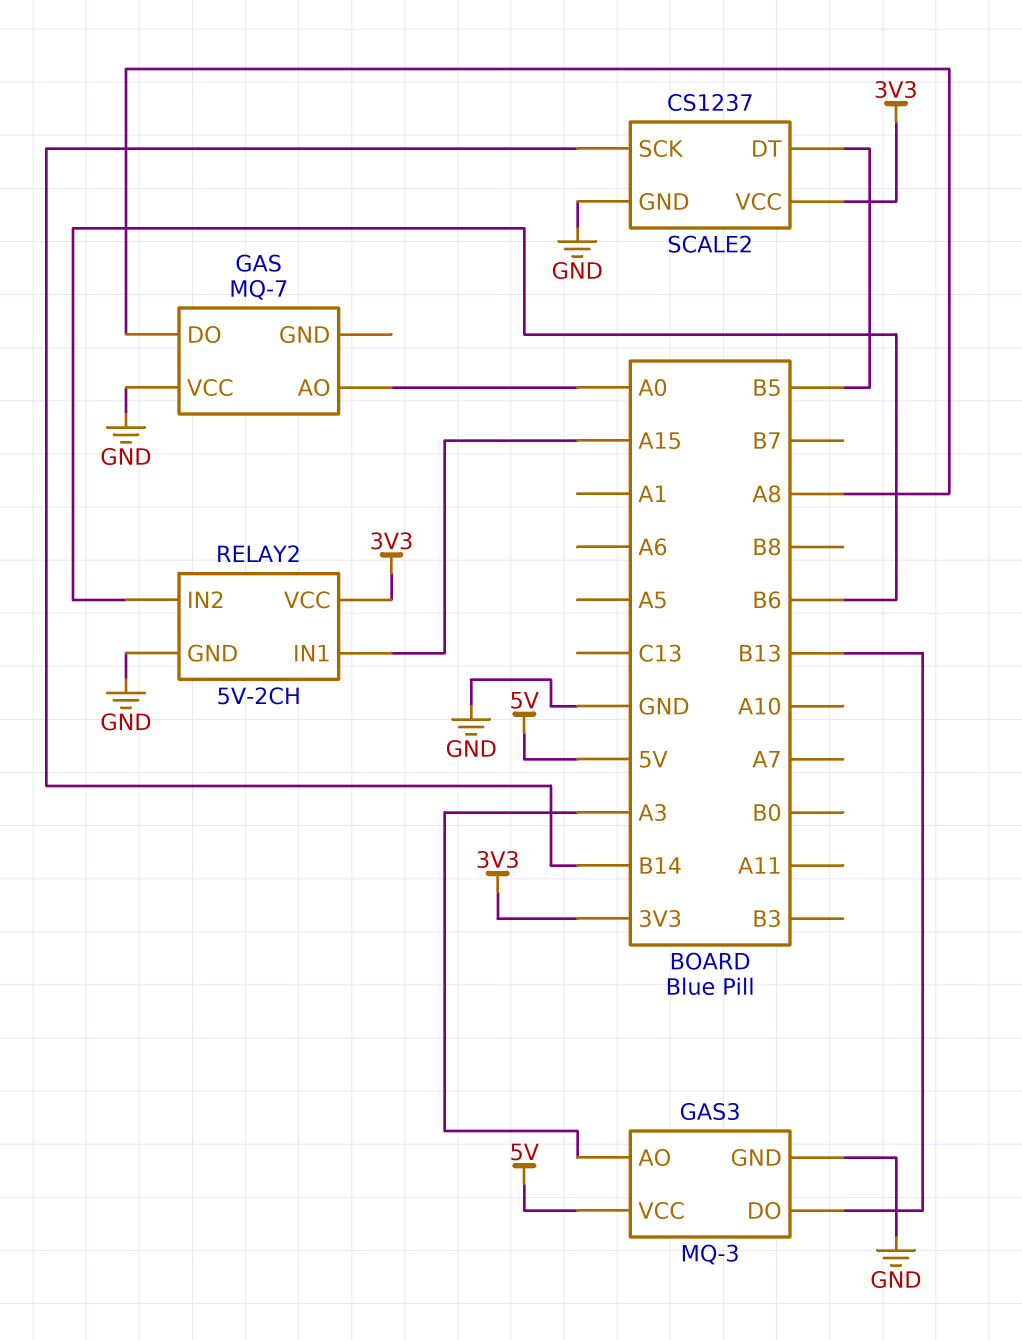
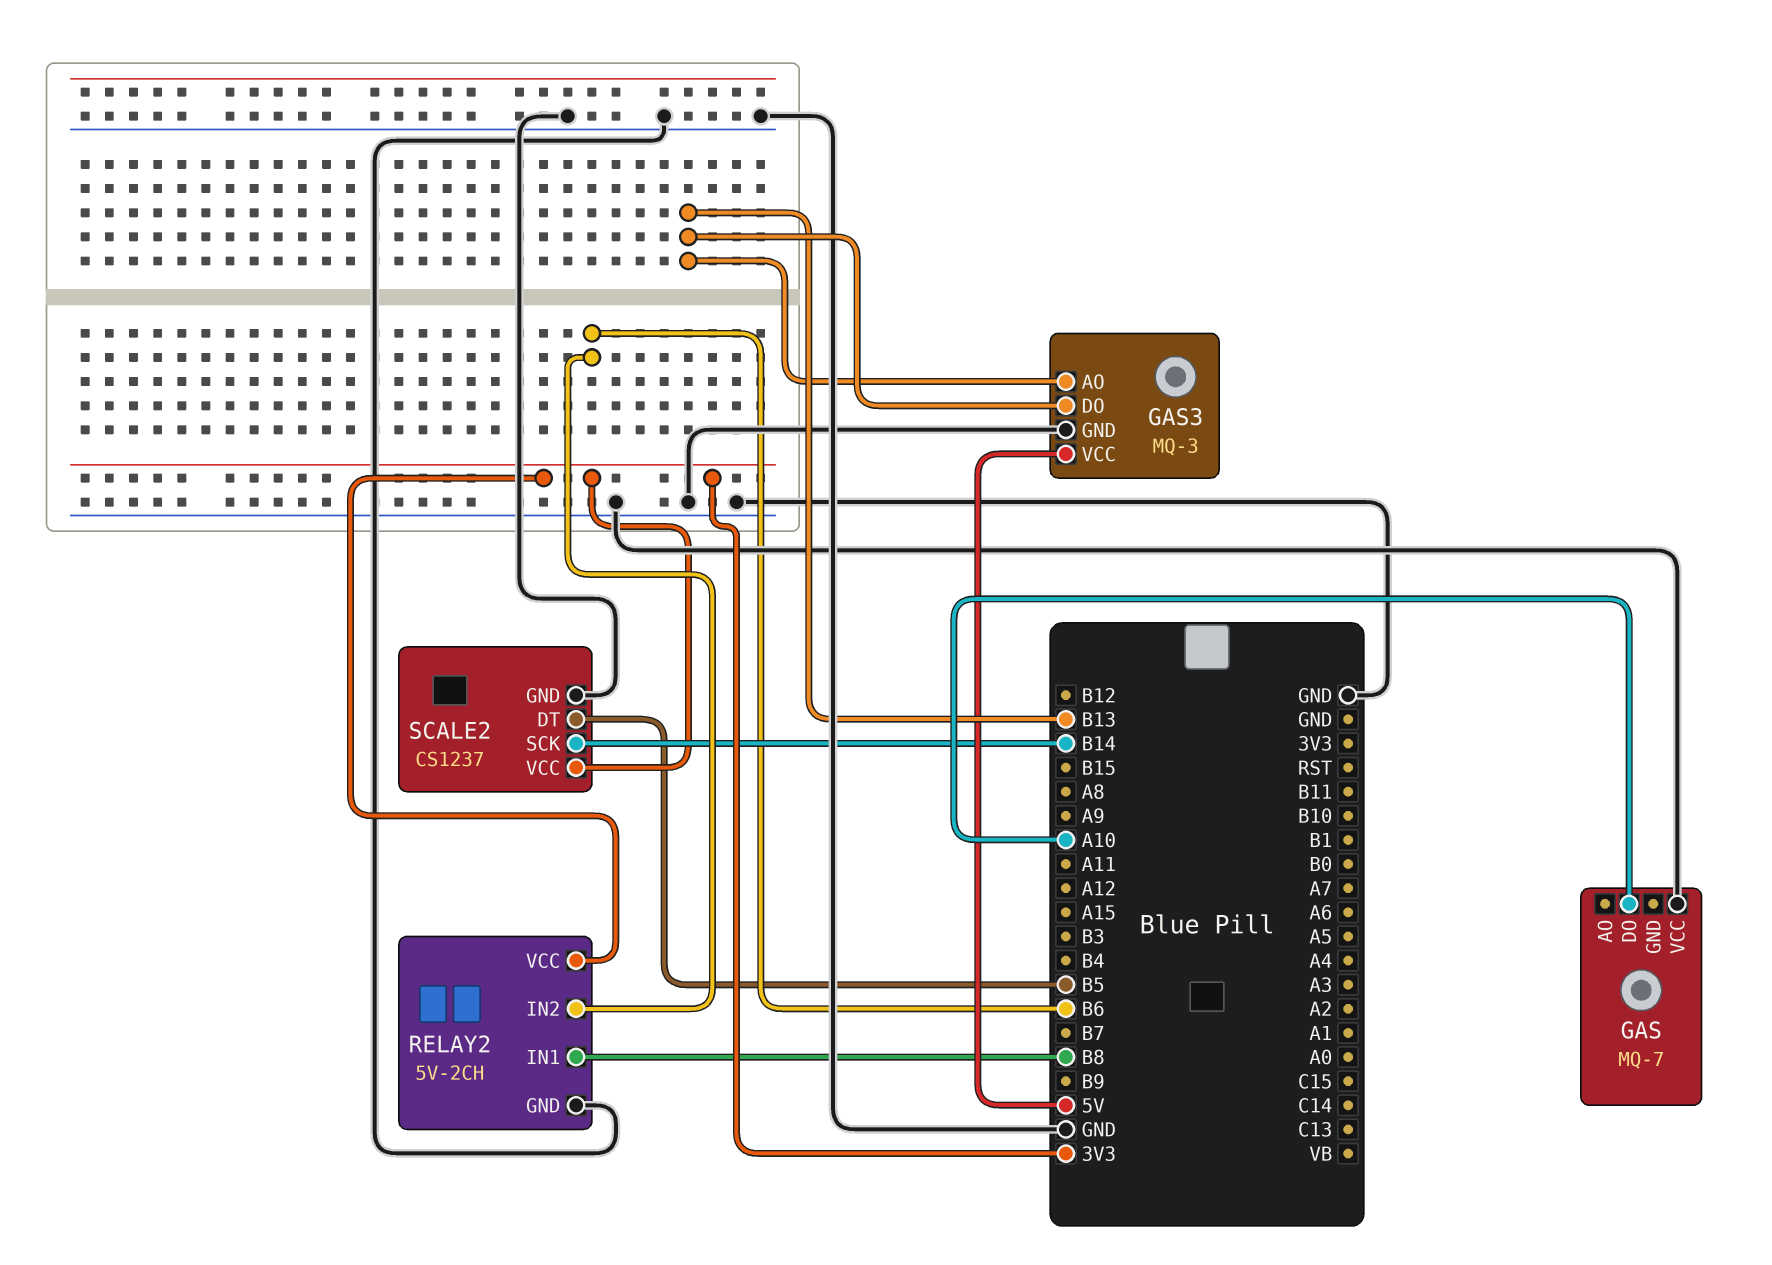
GAS pin AO: A0 -> none
GAS pin DO: A8 -> A10
GAS3 pin AO: A3 -> B13
RELAY2 pin IN1: A15 -> B8

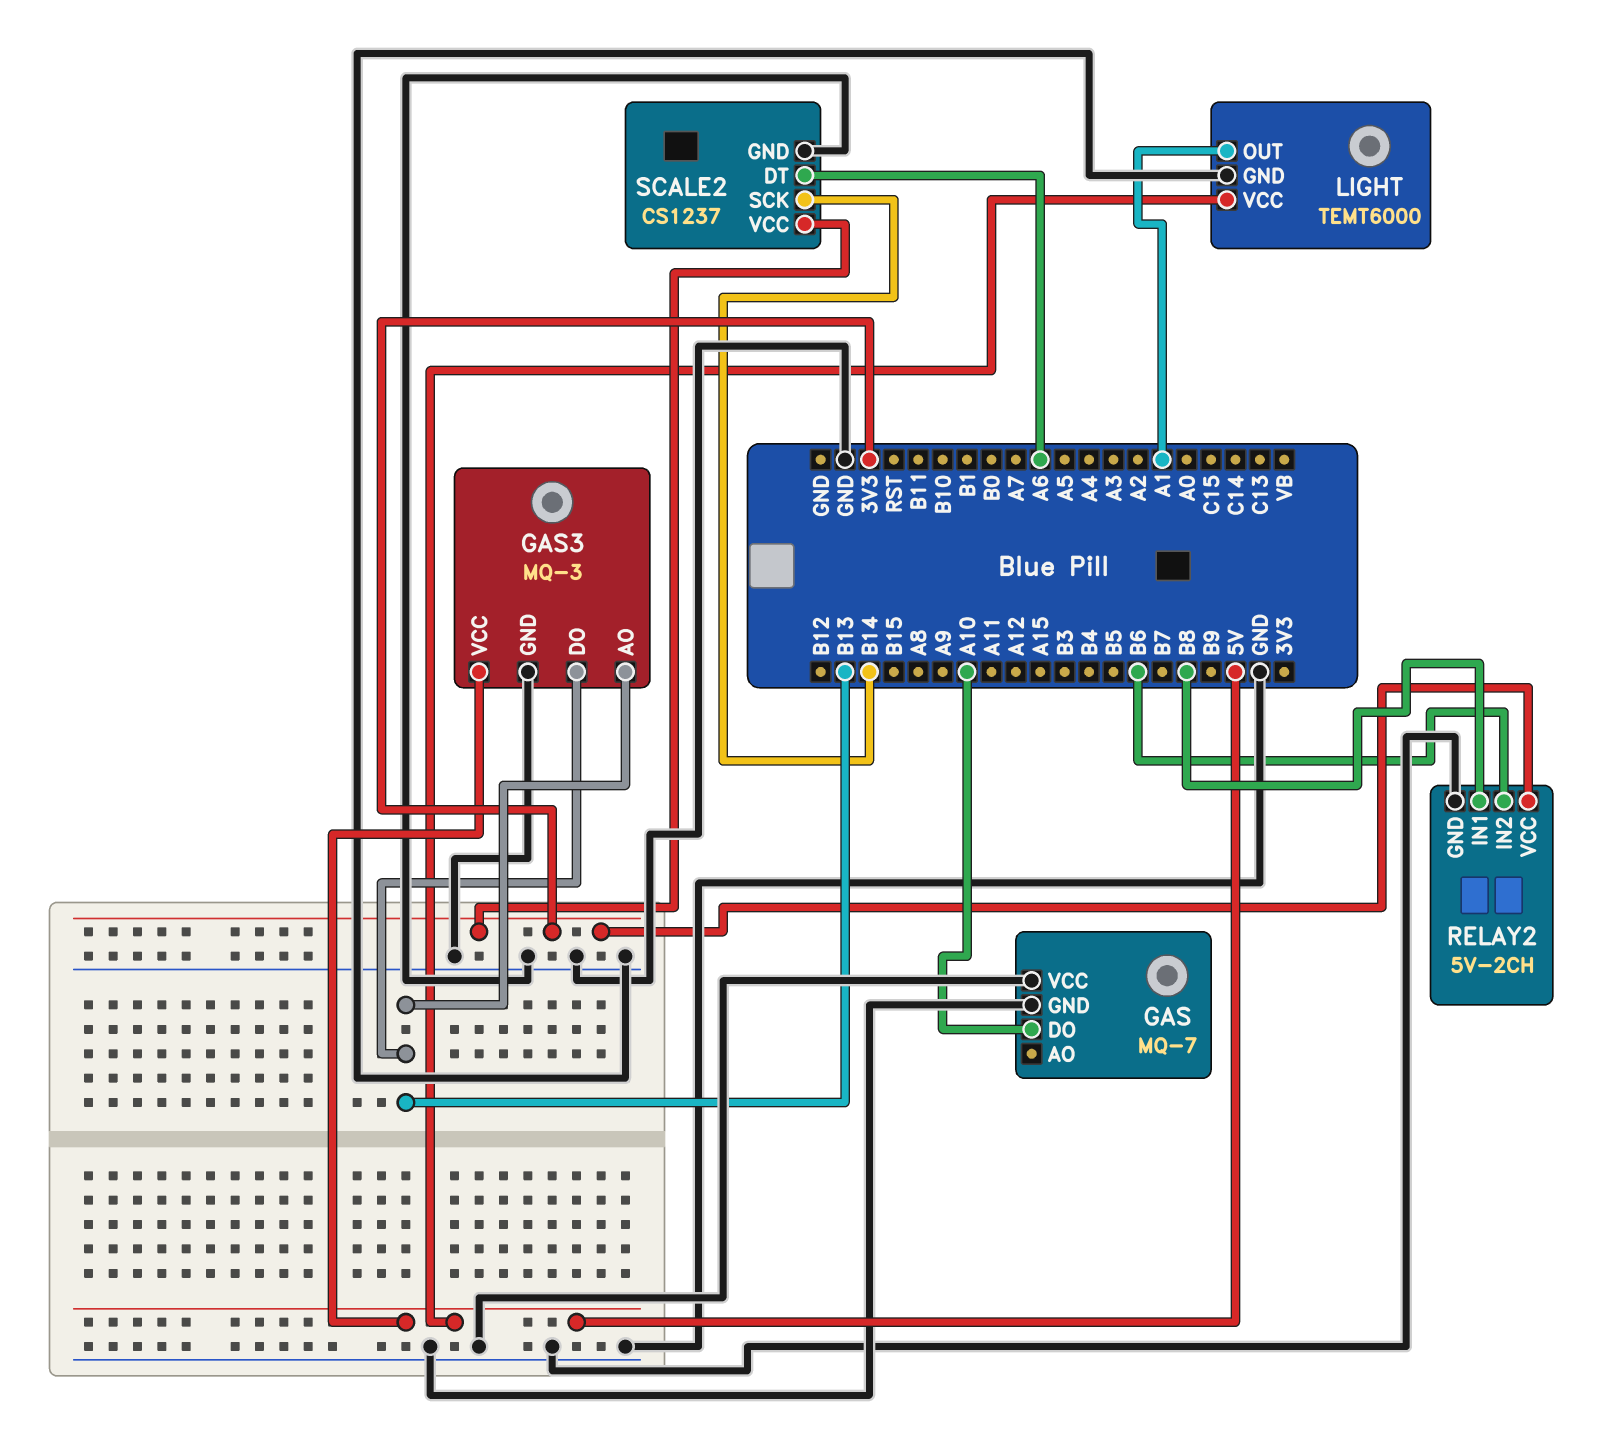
GAS pin GND: none -> GND
LIGHT: none -> TEMT6000
LIGHT pin GND: none -> GND
LIGHT pin OUT: none -> A1
LIGHT pin VCC: none -> 5V
SCALE2 pin DT: B5 -> A6

